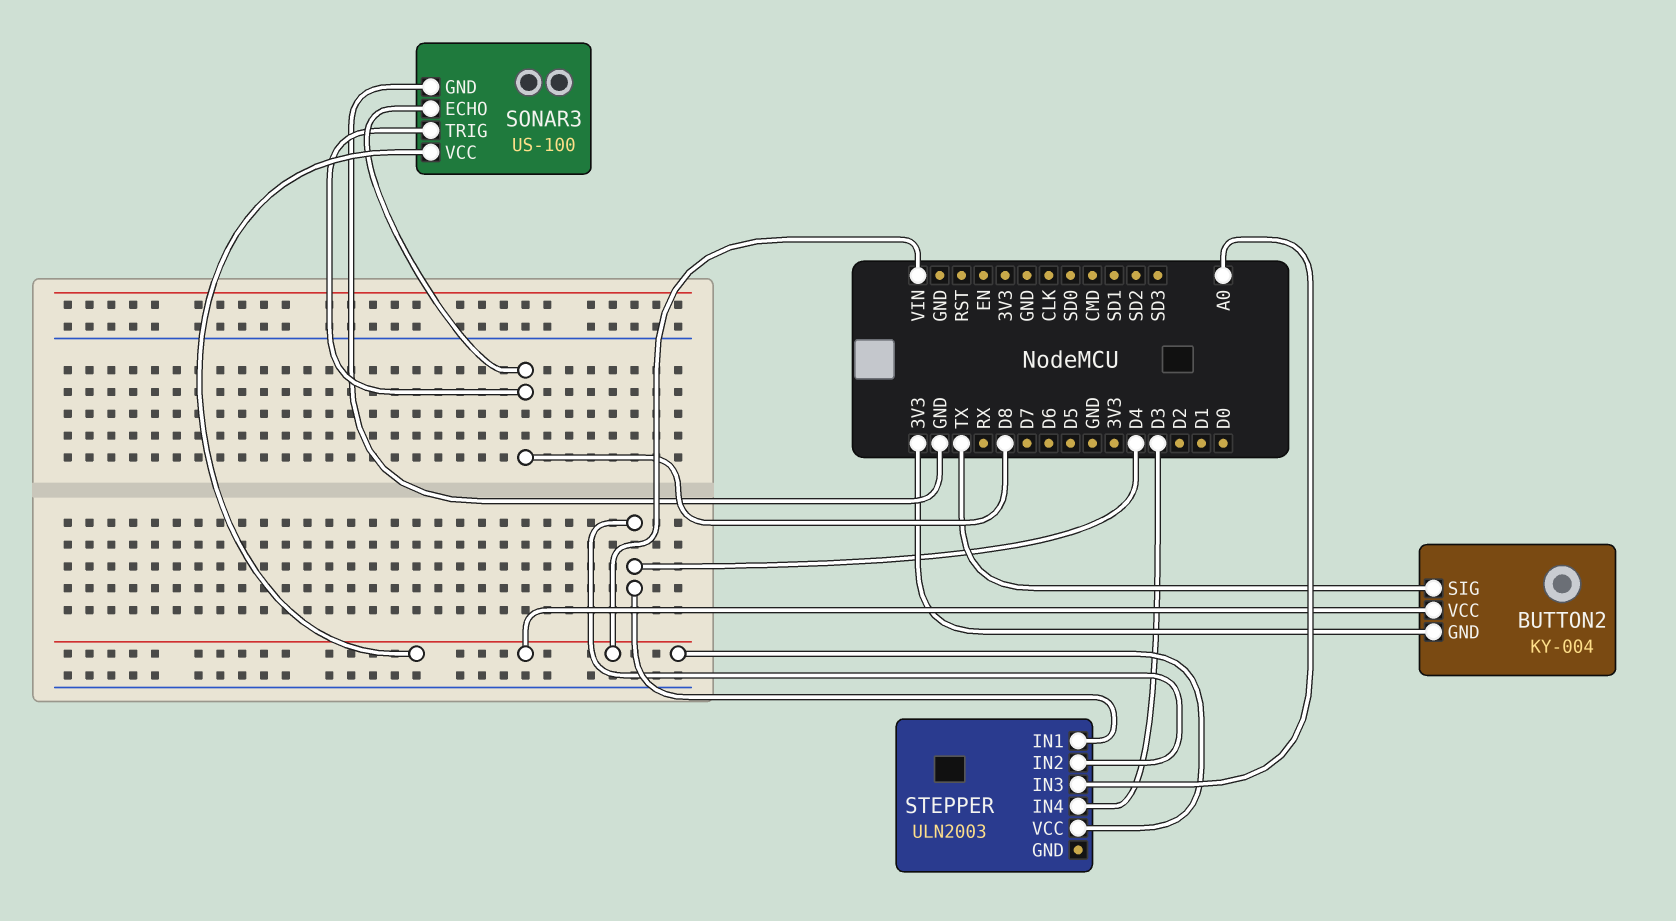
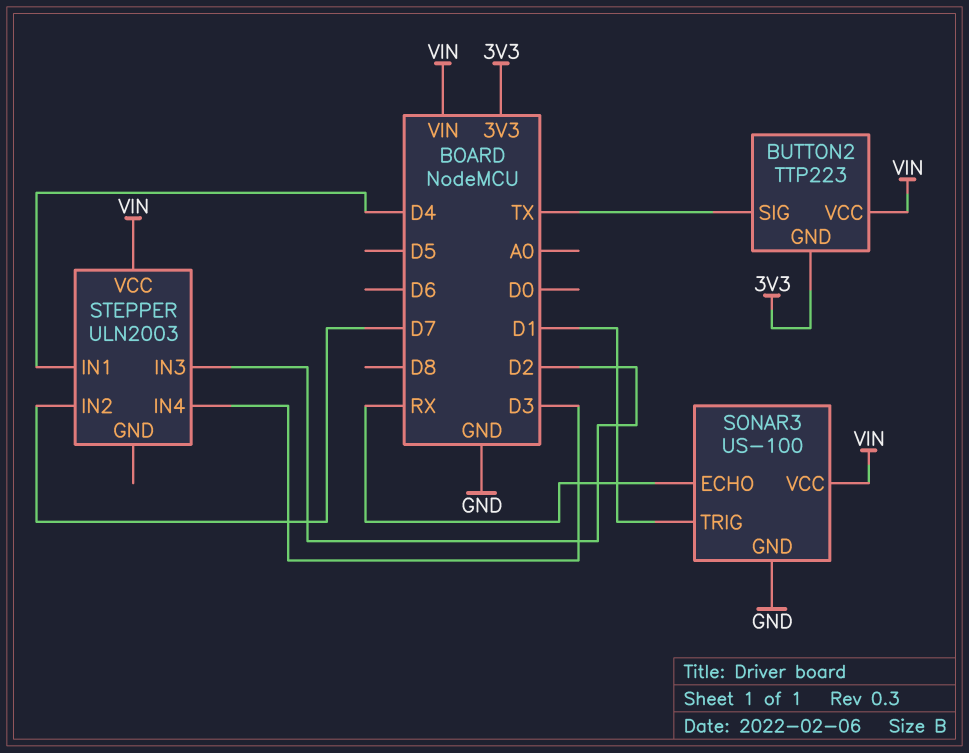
BUTTON2: KY-004 -> TTP223
SONAR3 pin ECHO: D8 -> RX
SONAR3 pin TRIG: D8 -> D1
STEPPER pin IN2: D4 -> D7
STEPPER pin IN3: A0 -> D2

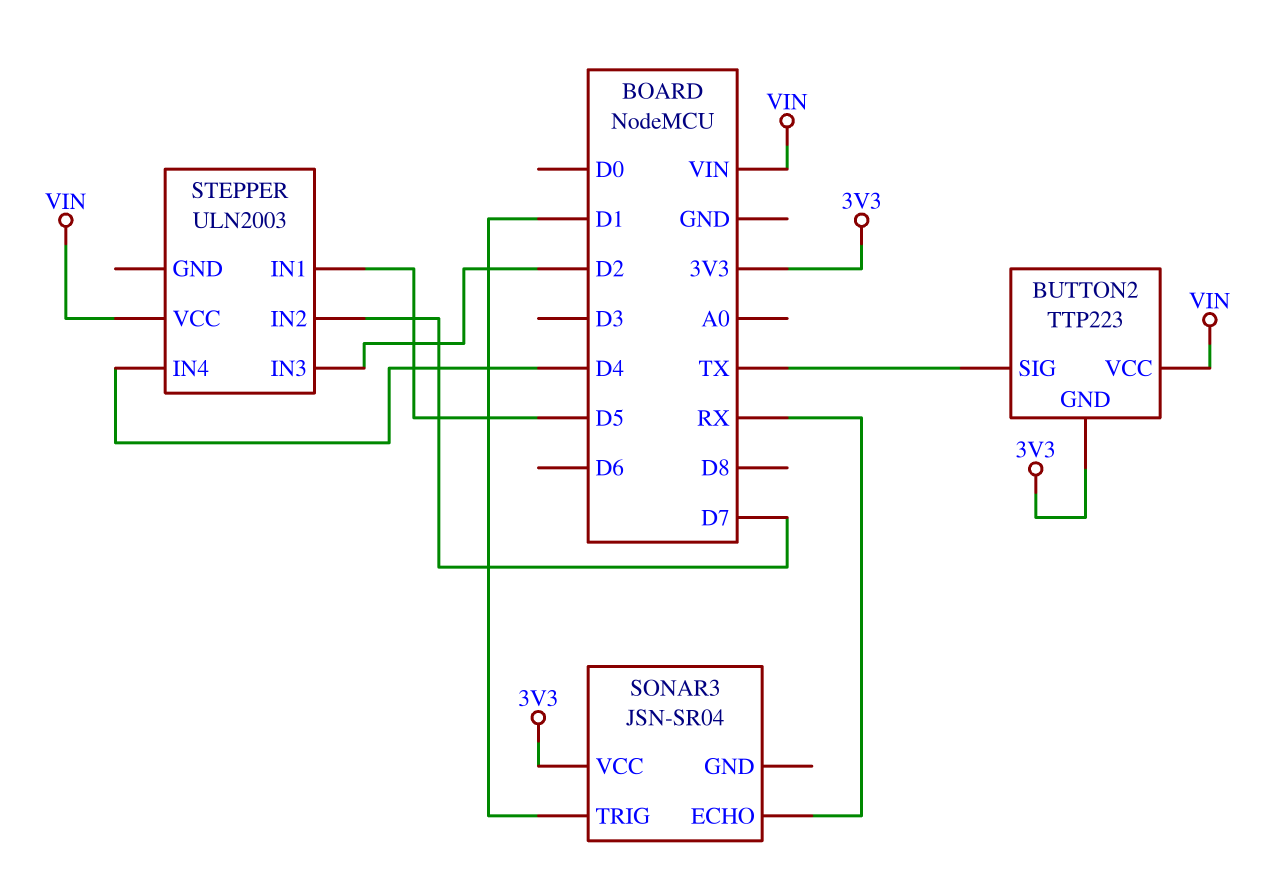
SONAR3: US-100 -> JSN-SR04
SONAR3 pin GND: GND -> none
SONAR3 pin VCC: VIN -> 3V3
STEPPER pin IN1: D4 -> D5
STEPPER pin IN4: D3 -> D4

